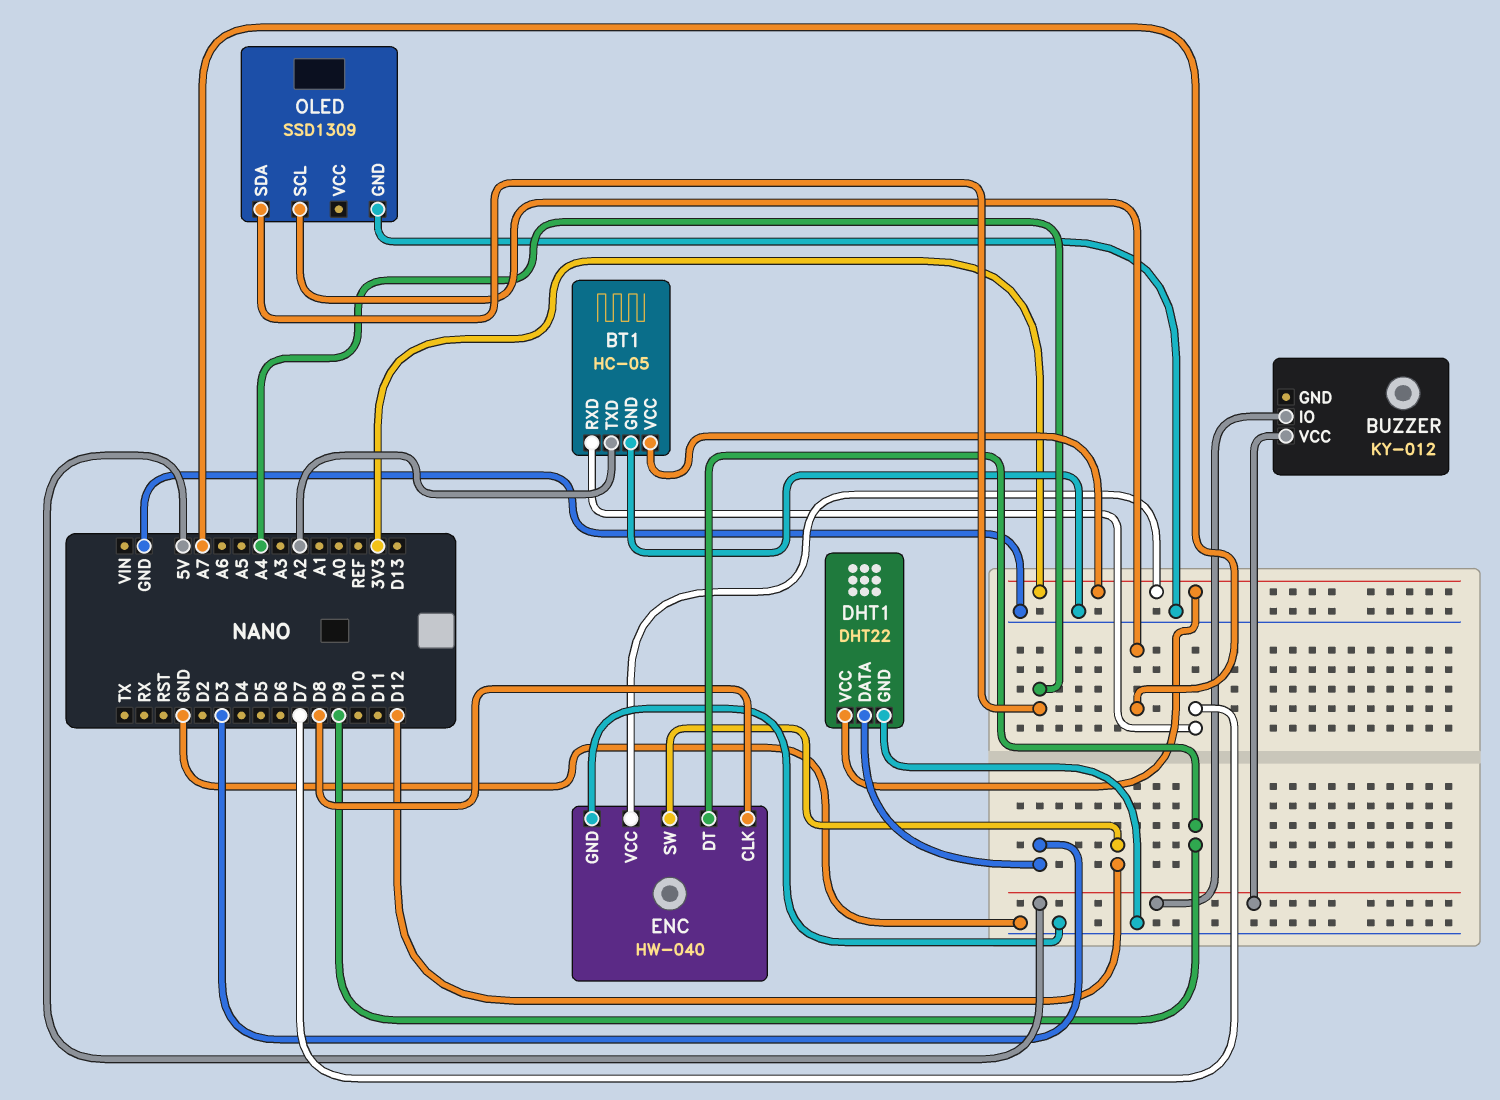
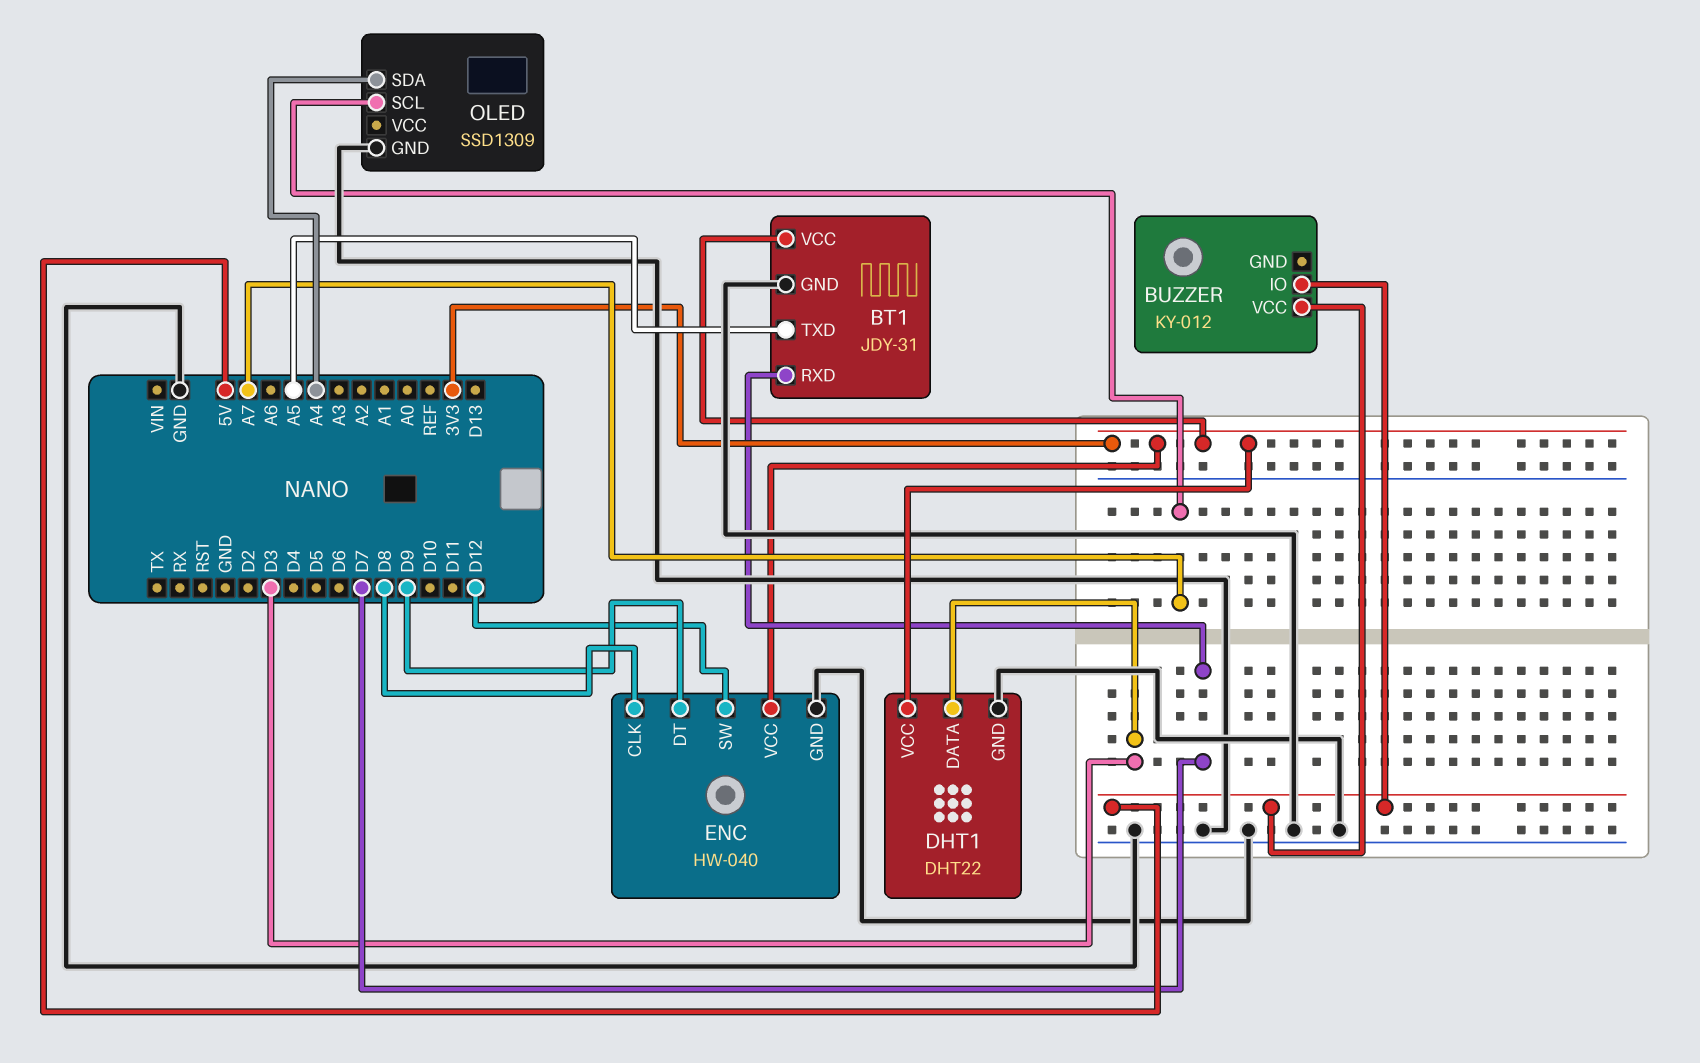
BT1: HC-05 -> JDY-31
BT1 pin TXD: A2 -> A5

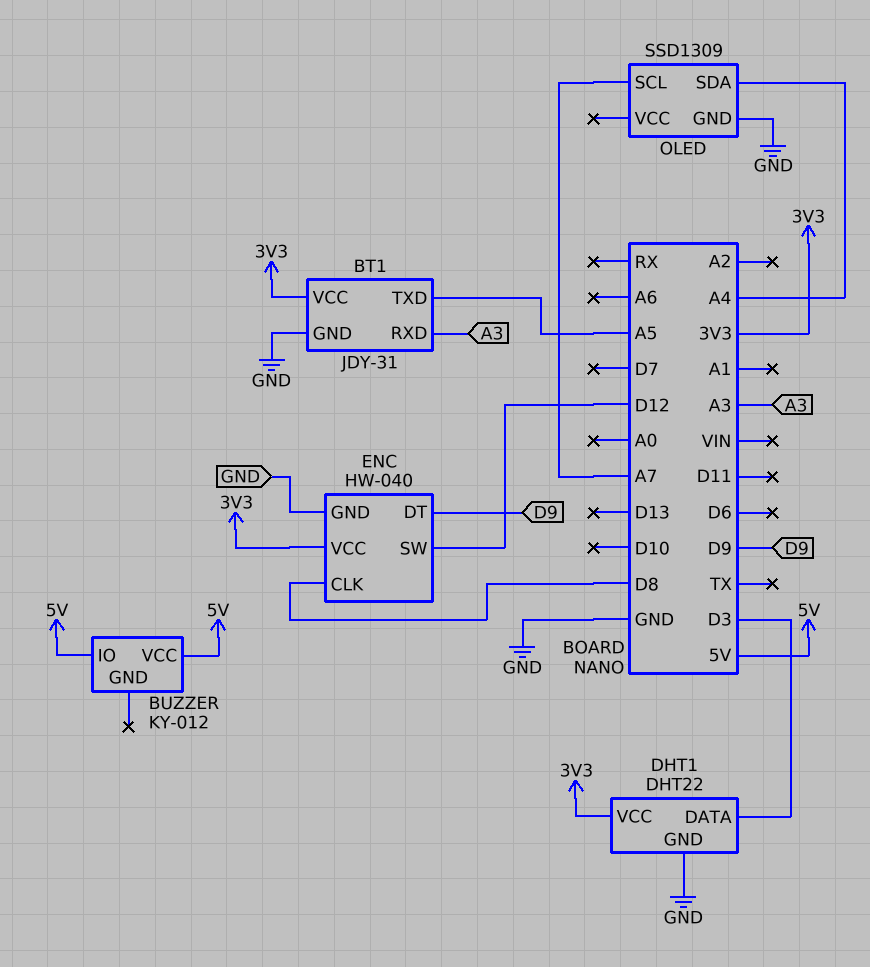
BT1 pin RXD: D7 -> A3

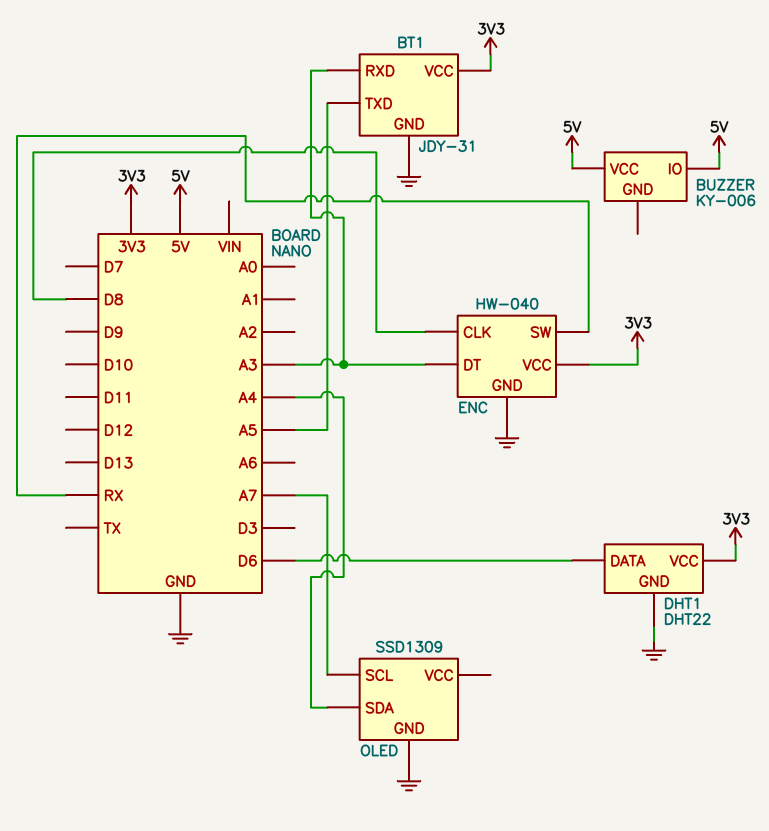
BUZZER: KY-012 -> KY-006
DHT1 pin DATA: D3 -> D6
ENC pin DT: D9 -> A3
ENC pin SW: D12 -> RX

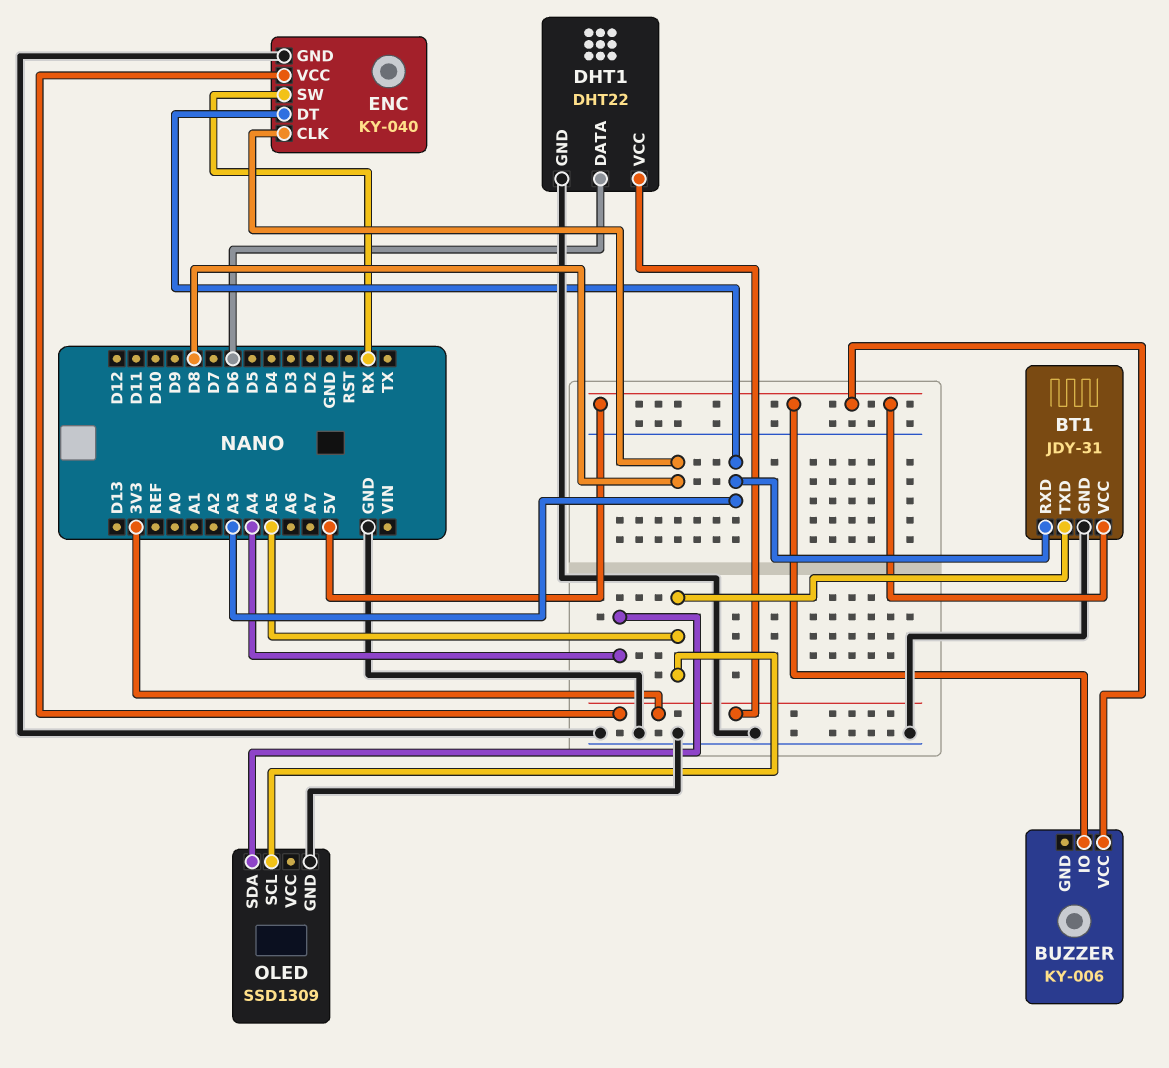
BT1 pin VCC: 3V3 -> 5V
ENC: HW-040 -> KY-040
OLED pin SCL: A7 -> A5

